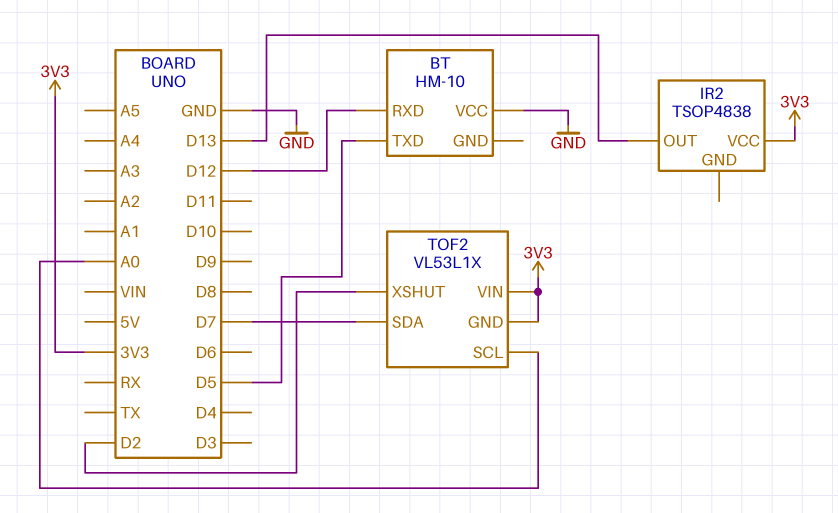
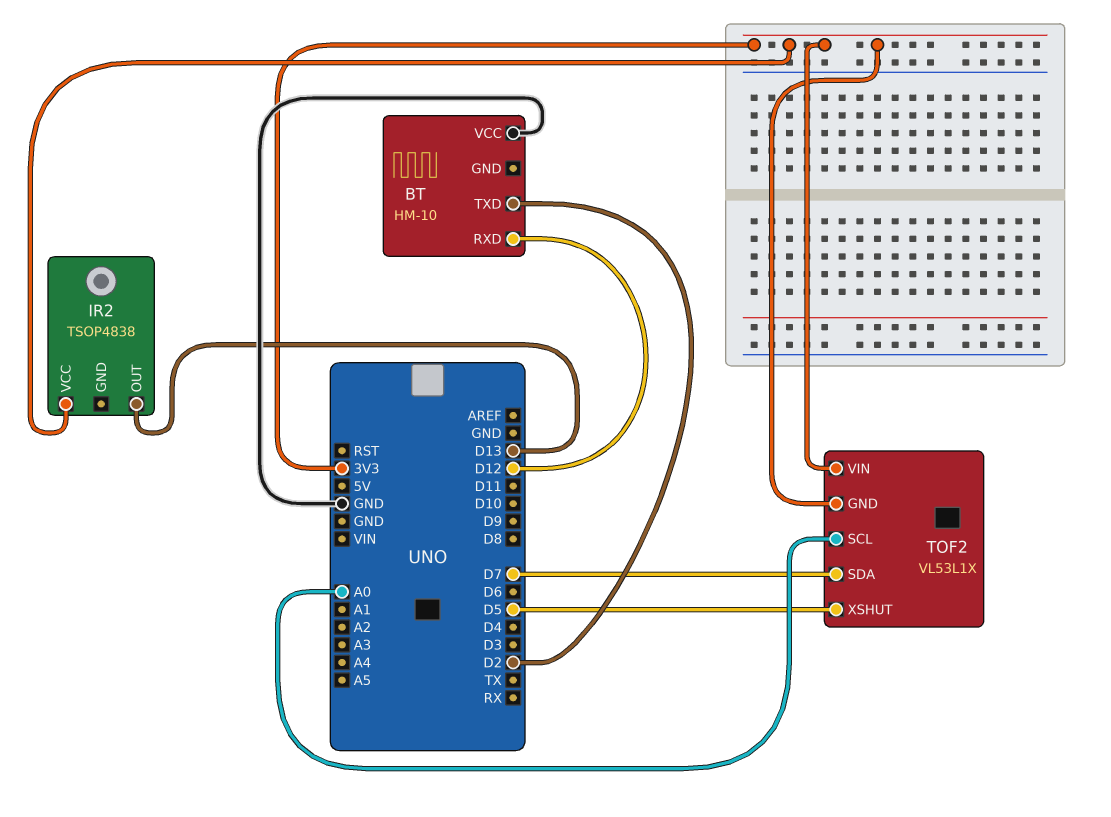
BT pin TXD: D5 -> D2
TOF2 pin XSHUT: D2 -> D5

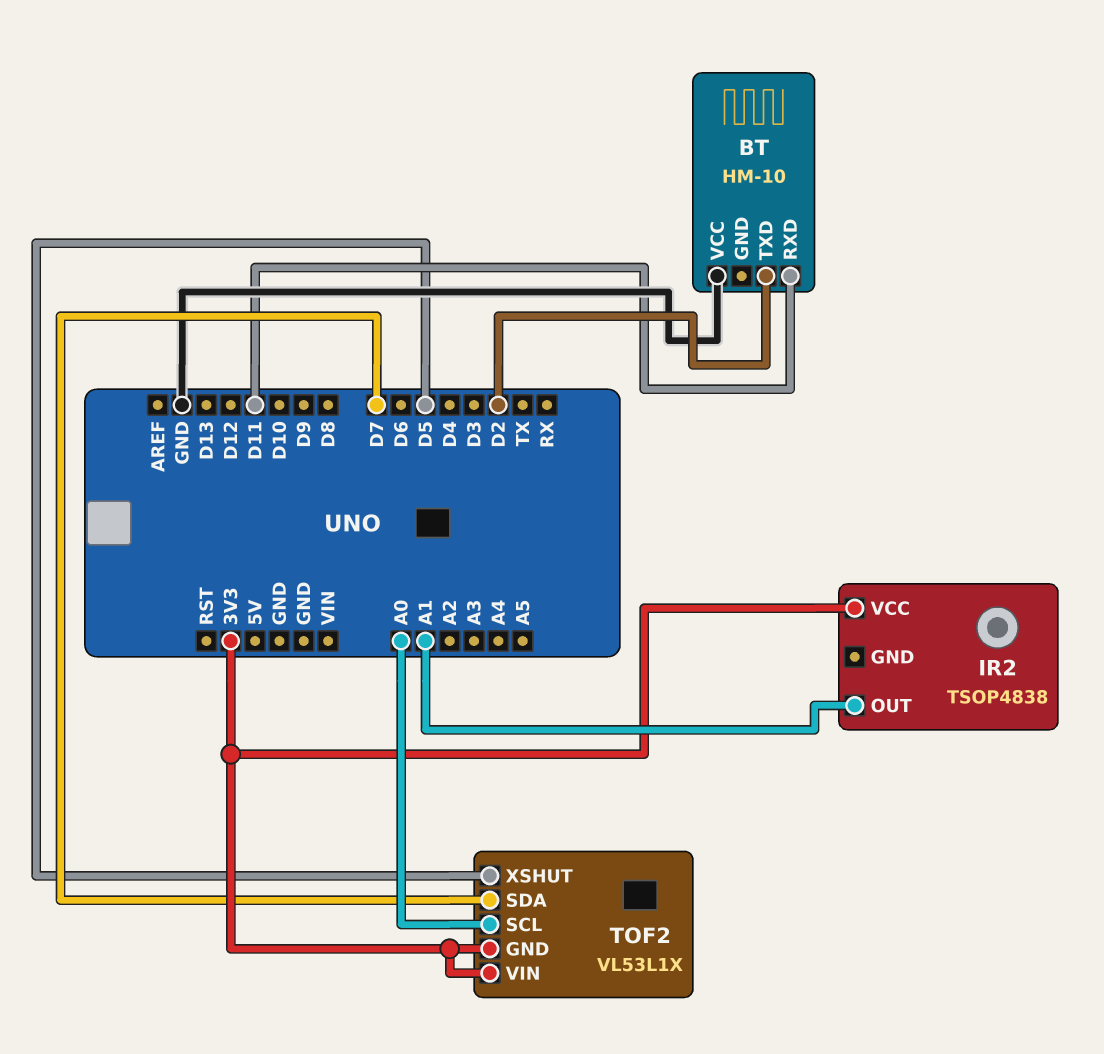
BT pin RXD: D12 -> D11
IR2 pin OUT: D13 -> A1

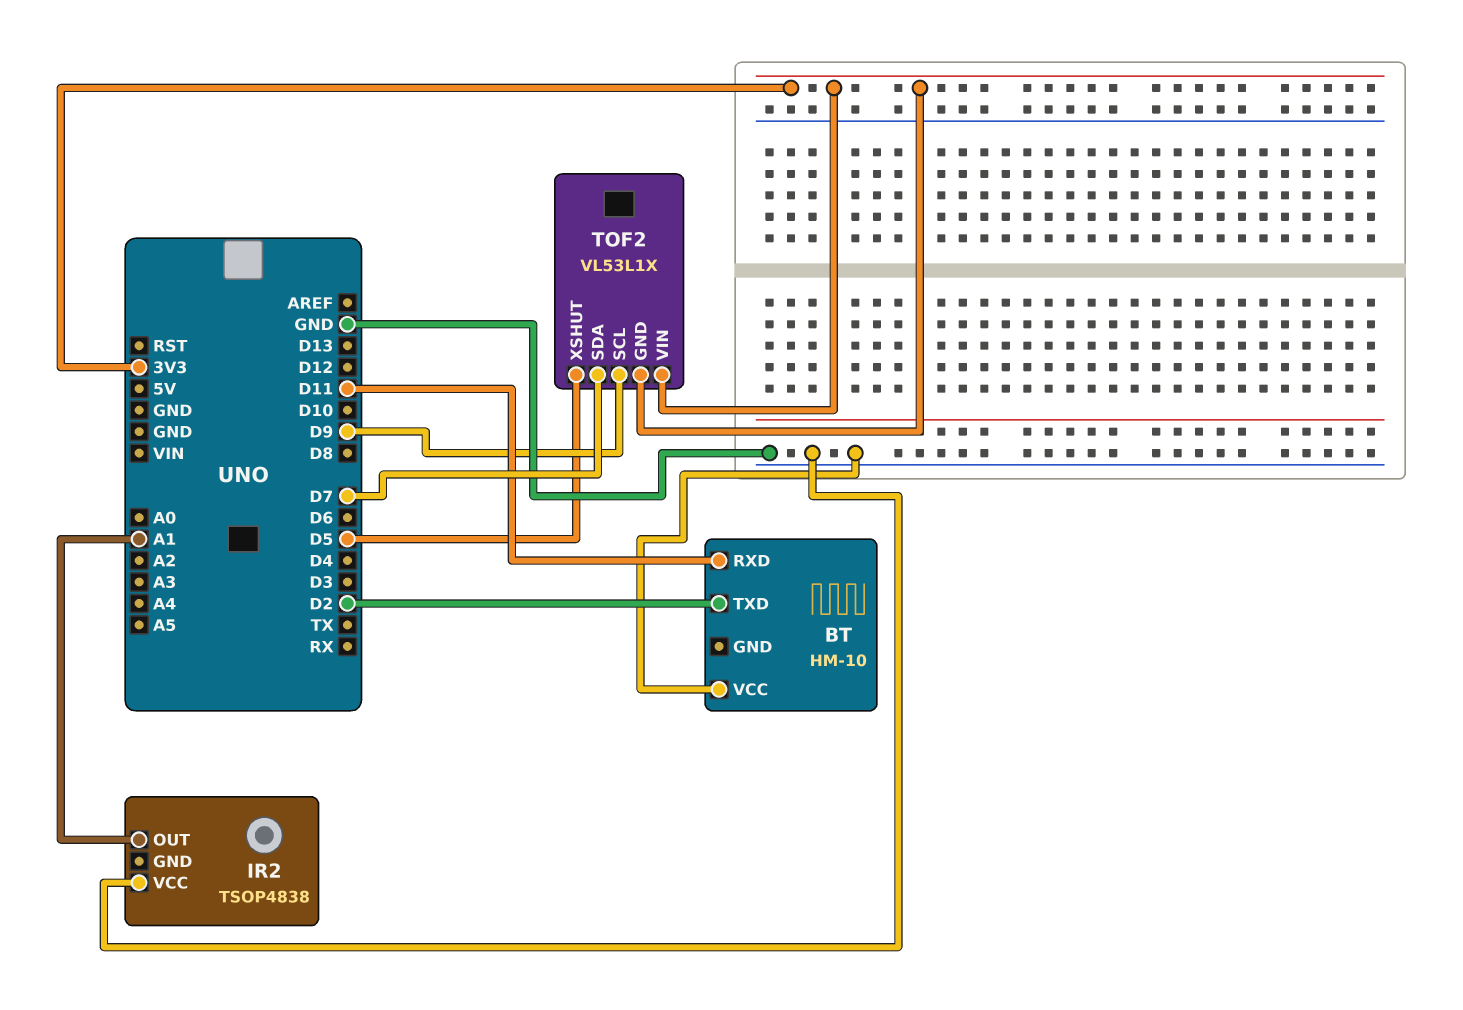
IR2 pin VCC: 3V3 -> GND
TOF2 pin SCL: A0 -> D9

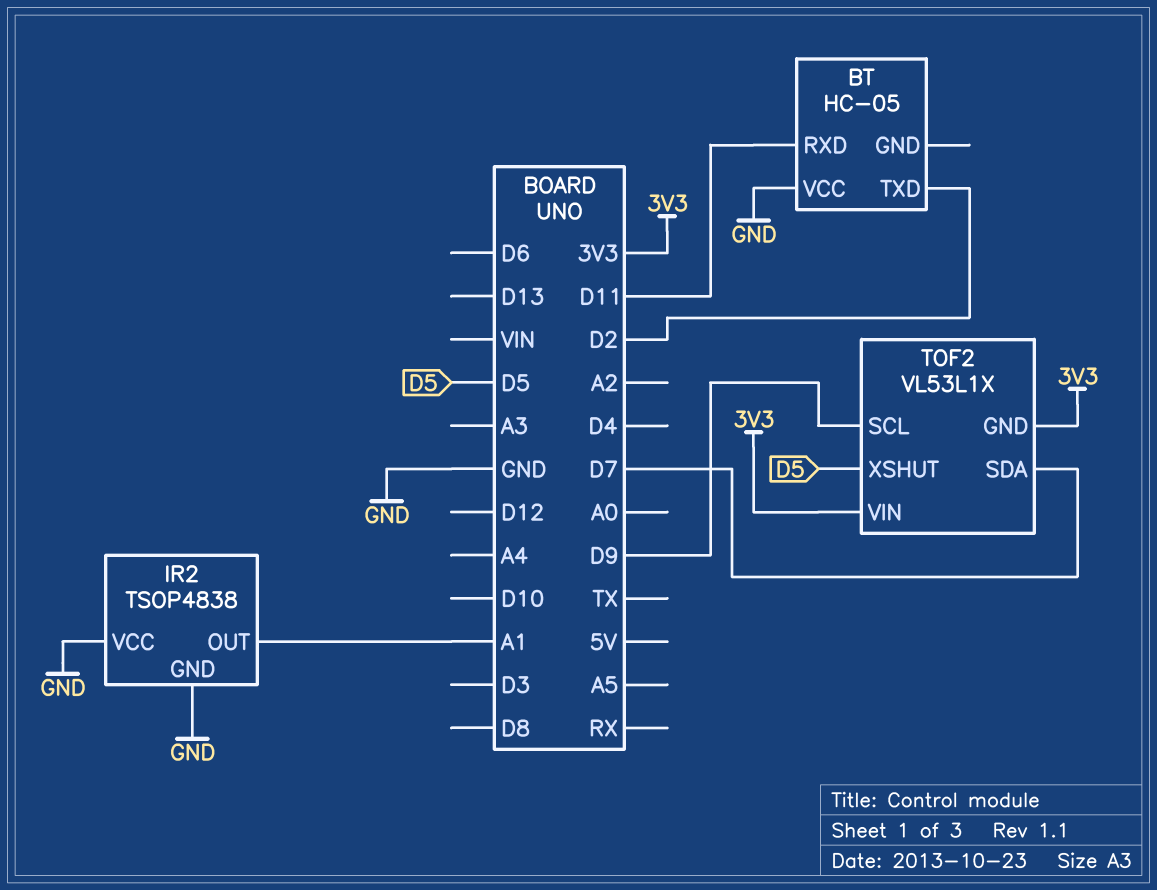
BT: HM-10 -> HC-05
IR2 pin GND: none -> GND

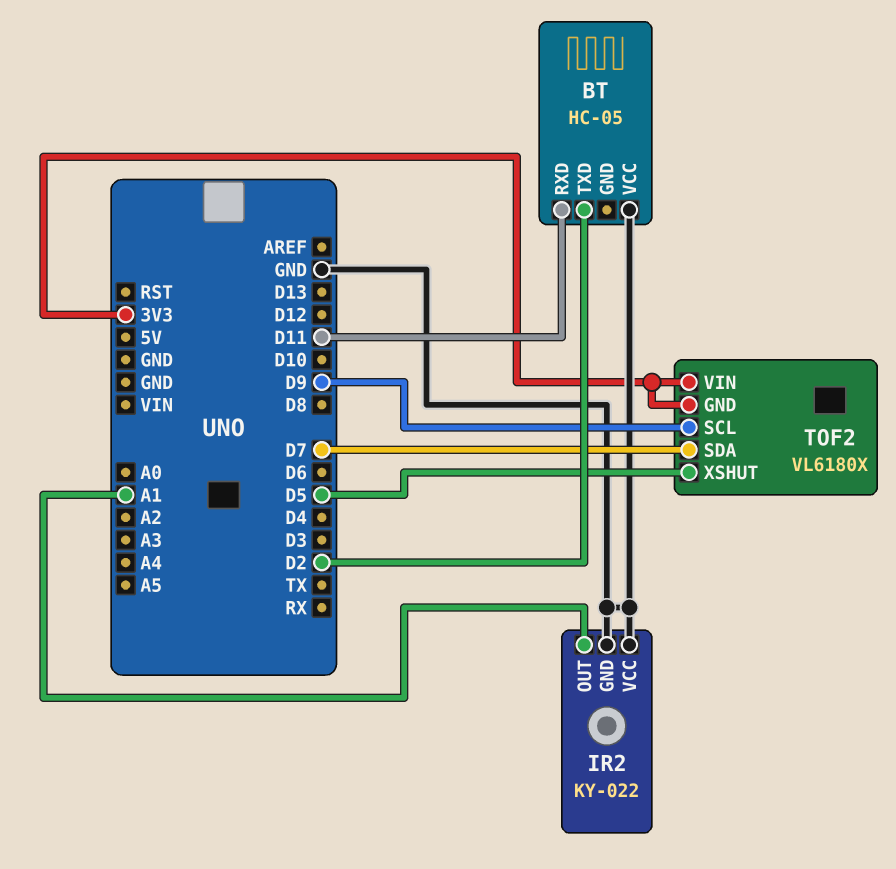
IR2: TSOP4838 -> KY-022
TOF2: VL53L1X -> VL6180X

